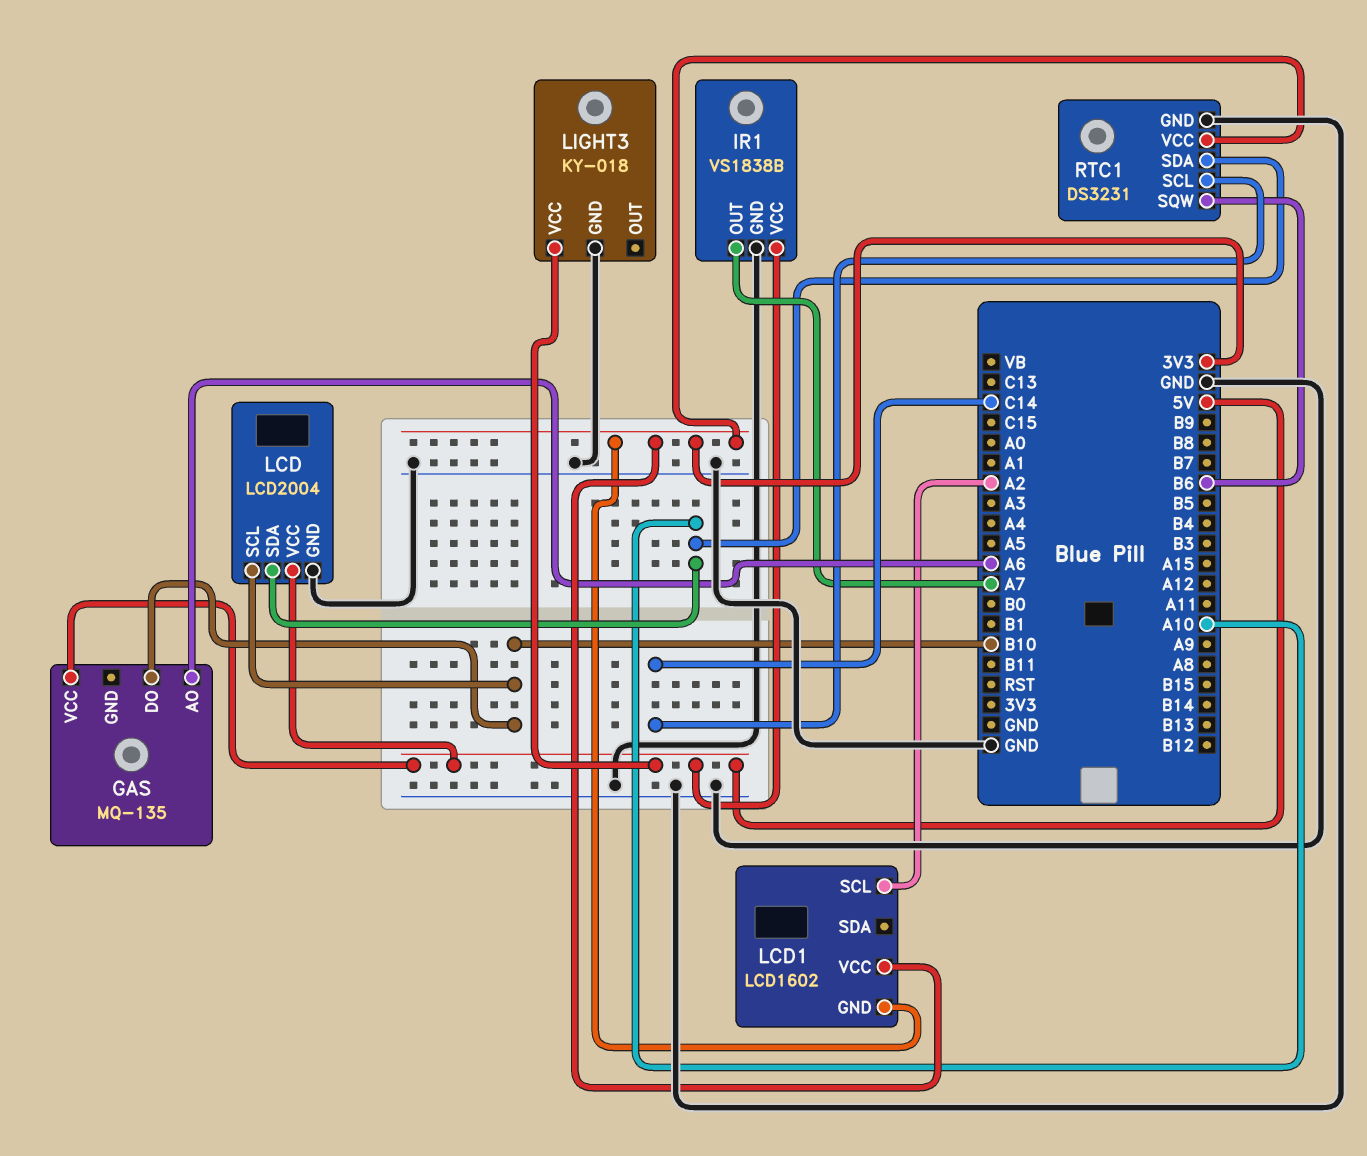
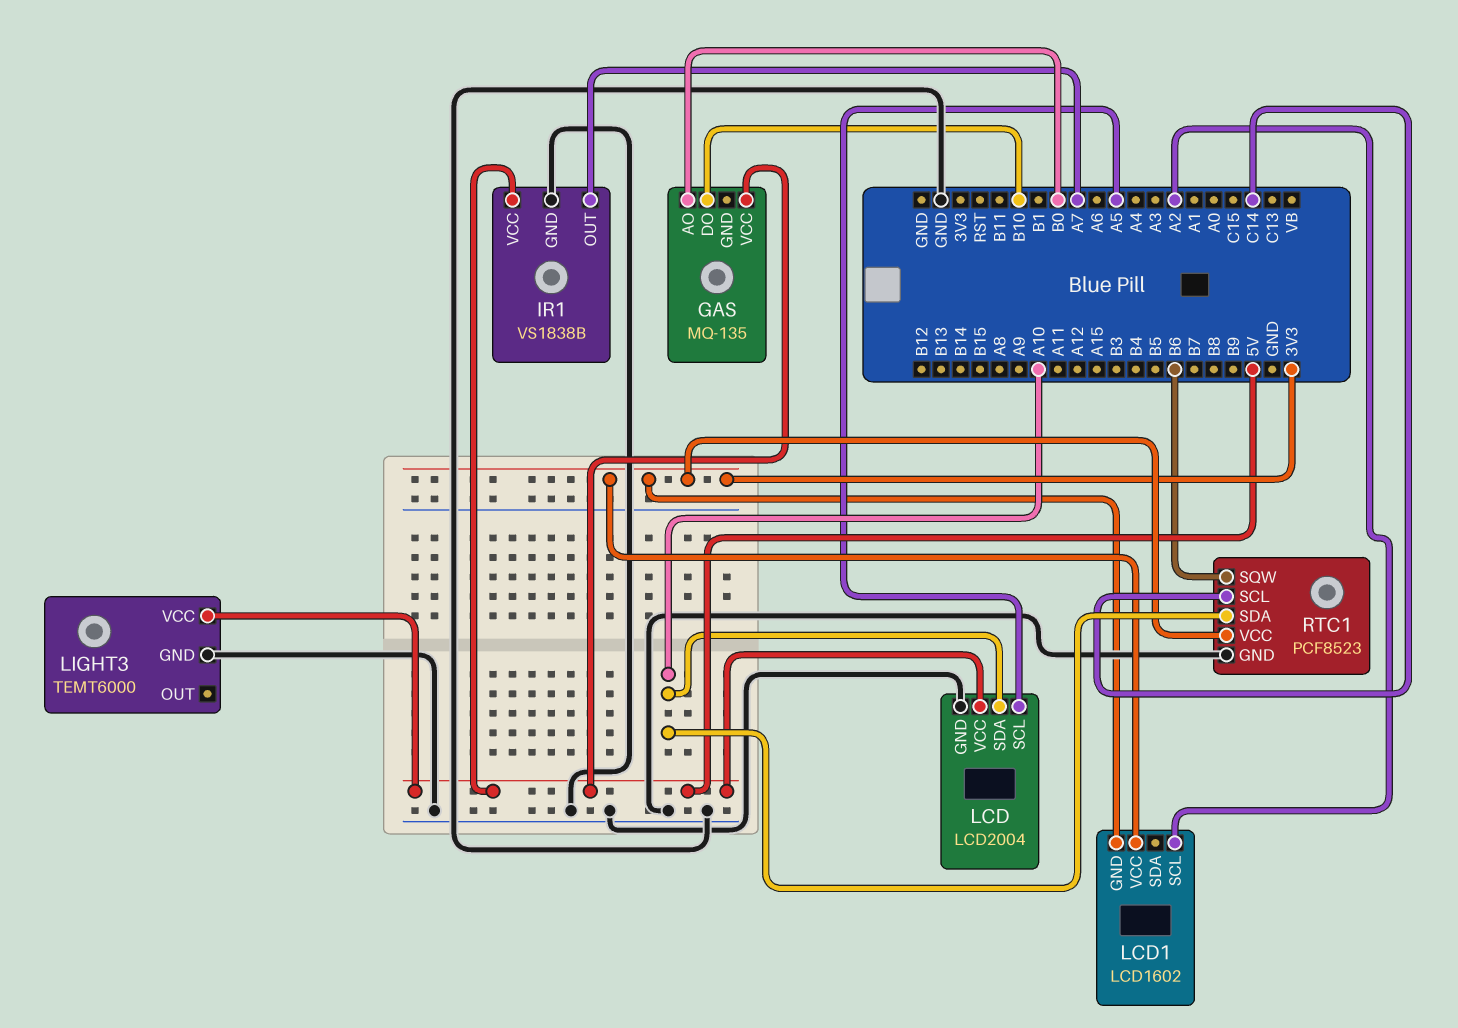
GAS pin AO: A6 -> B0
LCD pin SCL: B10 -> A5
LIGHT3: KY-018 -> TEMT6000
RTC1: DS3231 -> PCF8523

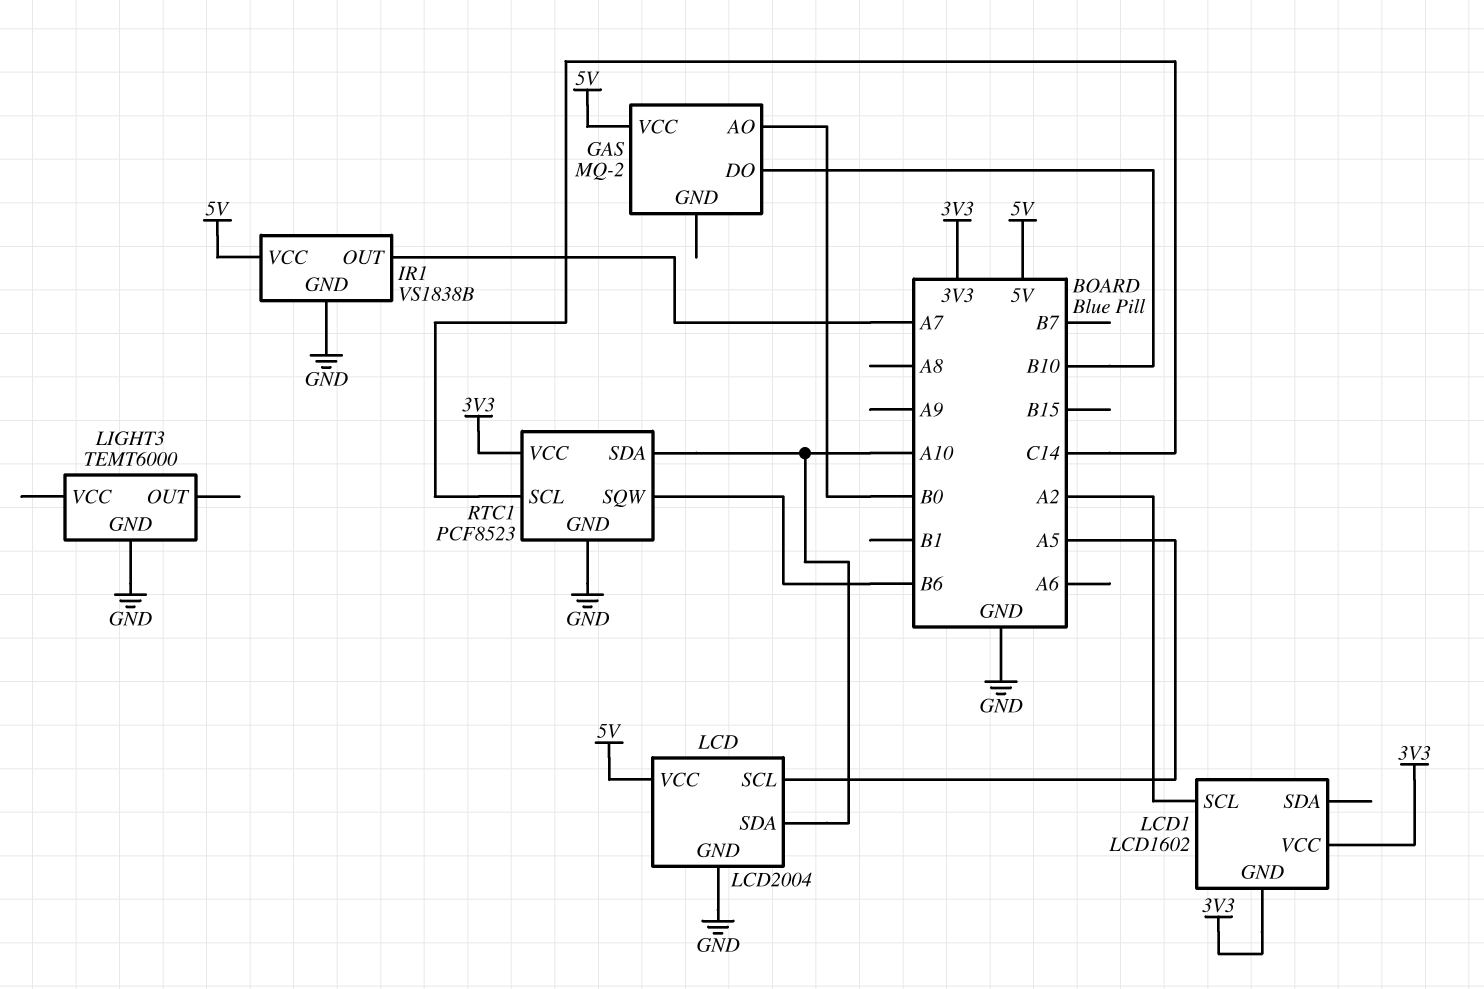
GAS: MQ-135 -> MQ-2
LIGHT3 pin VCC: 5V -> none

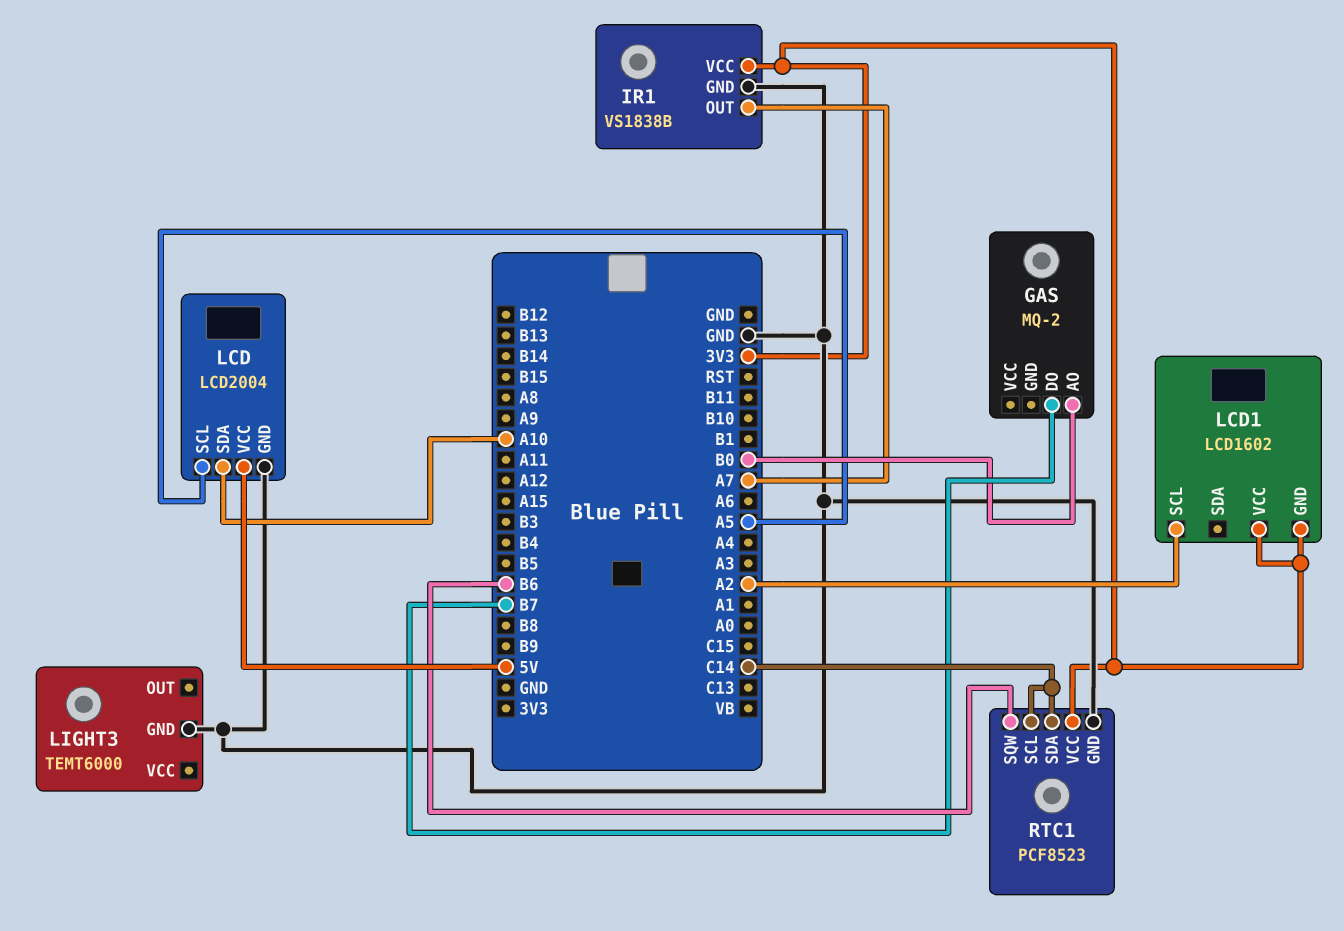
GAS pin DO: B10 -> B7
GAS pin VCC: 5V -> none
IR1 pin VCC: 5V -> 3V3
RTC1 pin SDA: A10 -> C14

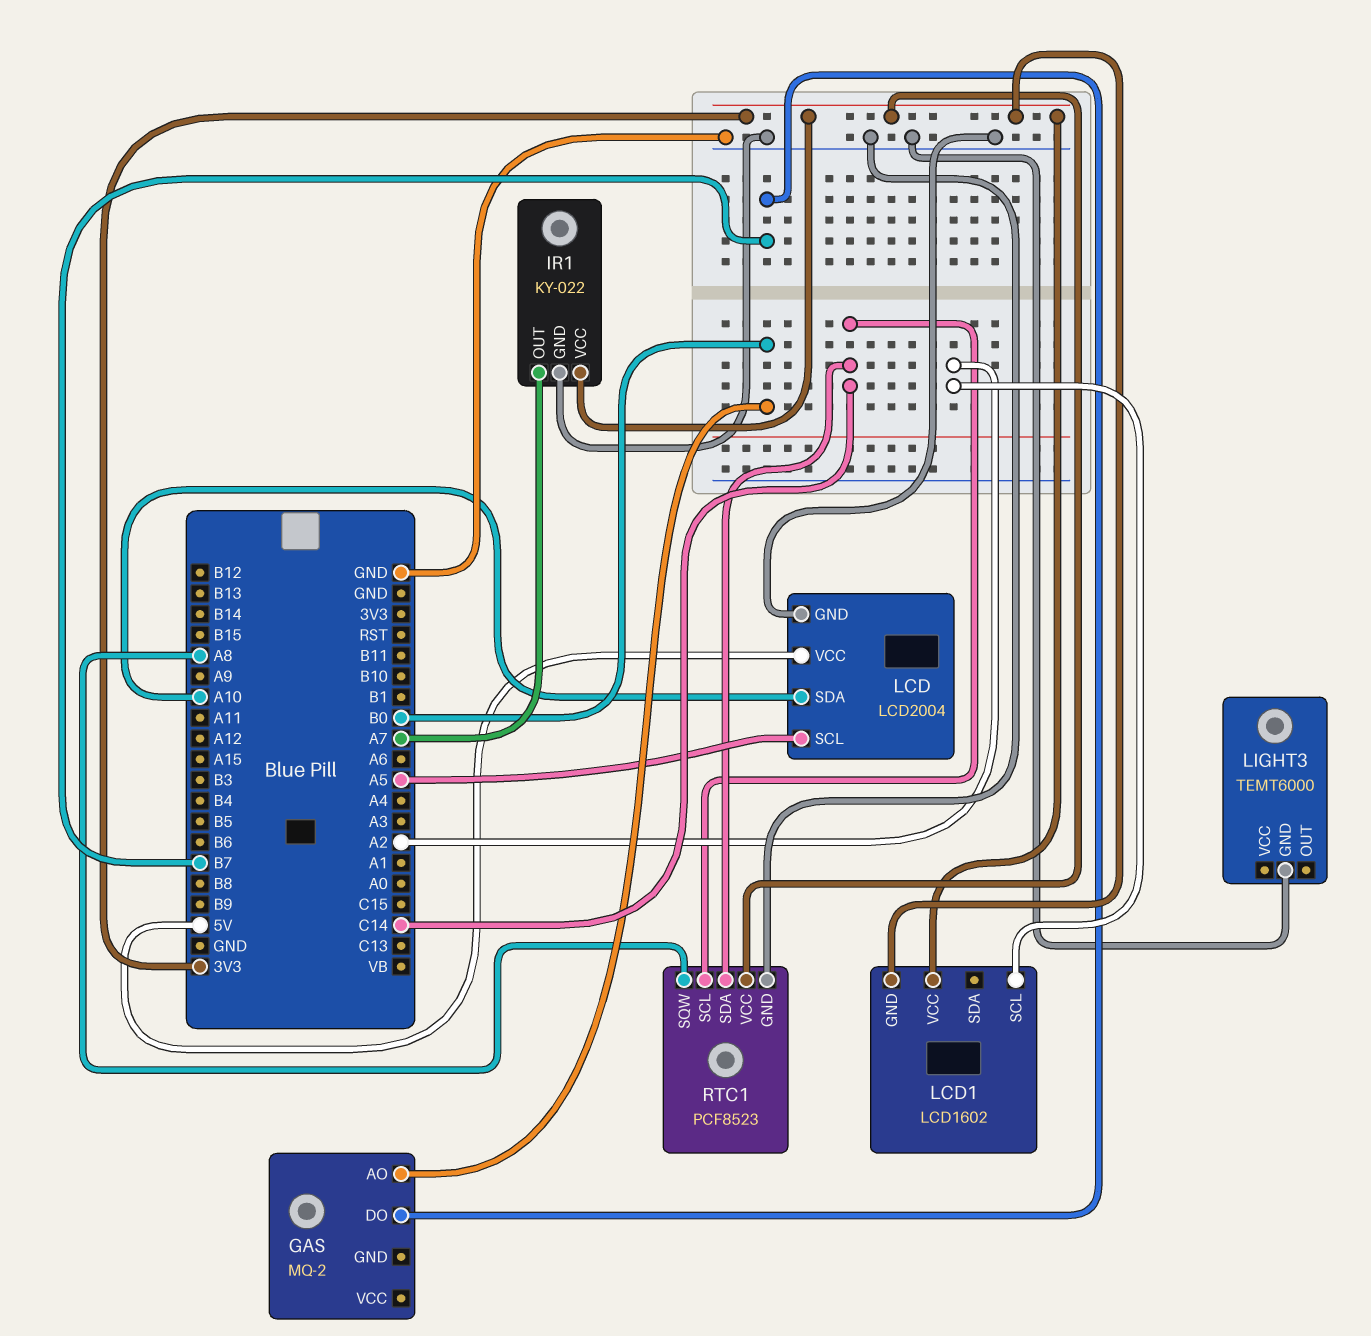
IR1: VS1838B -> KY-022
RTC1 pin SQW: B6 -> A8

